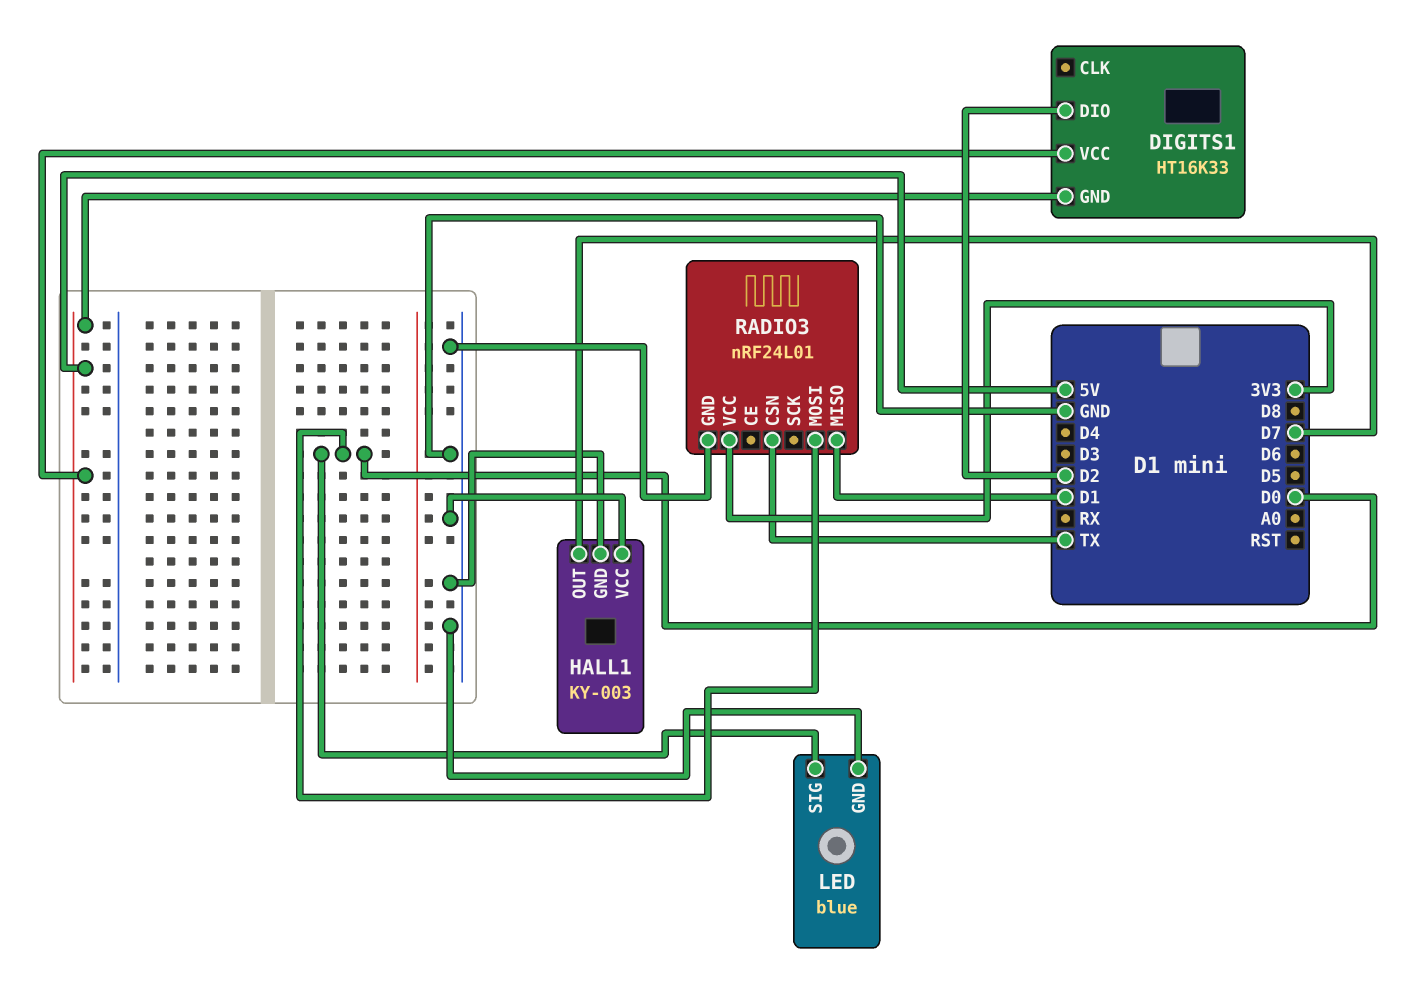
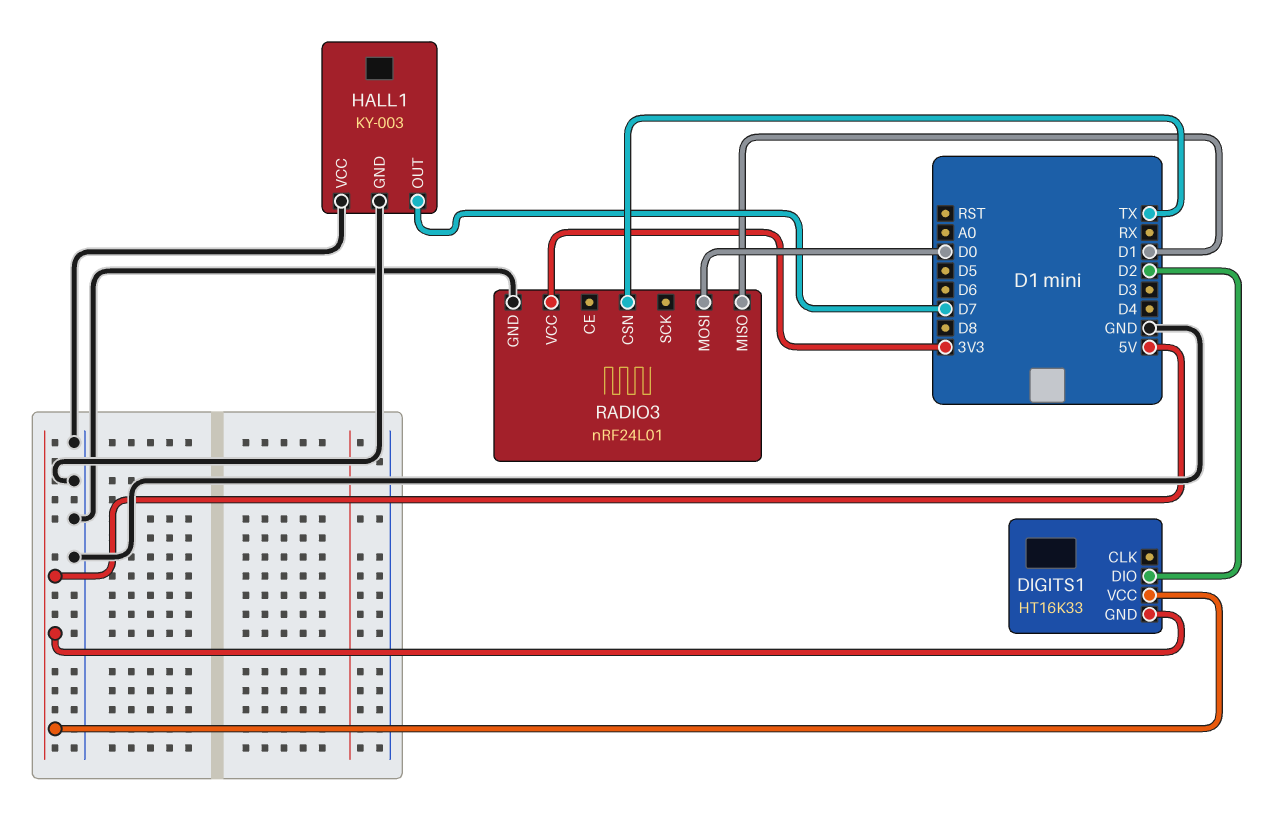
LED: blue -> none
LED pin GND: GND -> none
LED pin SIG: D0 -> none

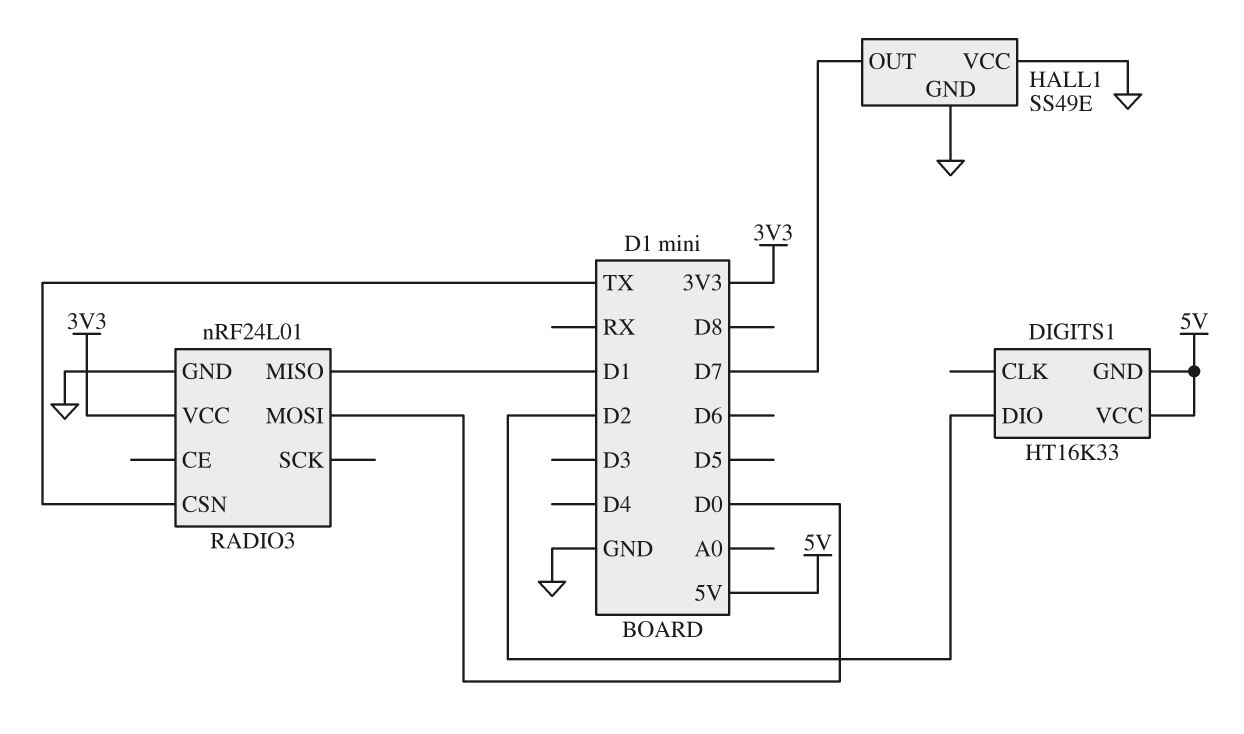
HALL1: KY-003 -> SS49E

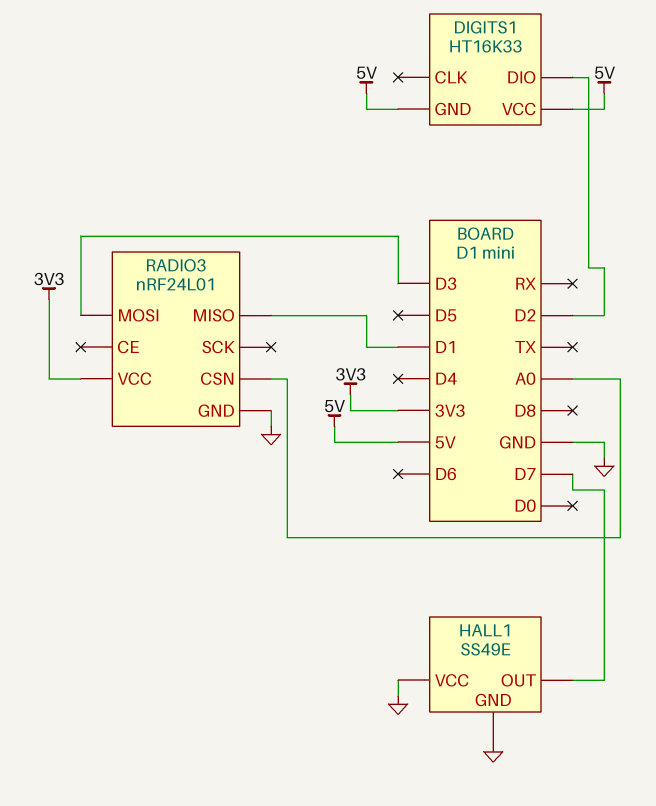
RADIO3 pin CSN: TX -> A0
RADIO3 pin MOSI: D0 -> D3

